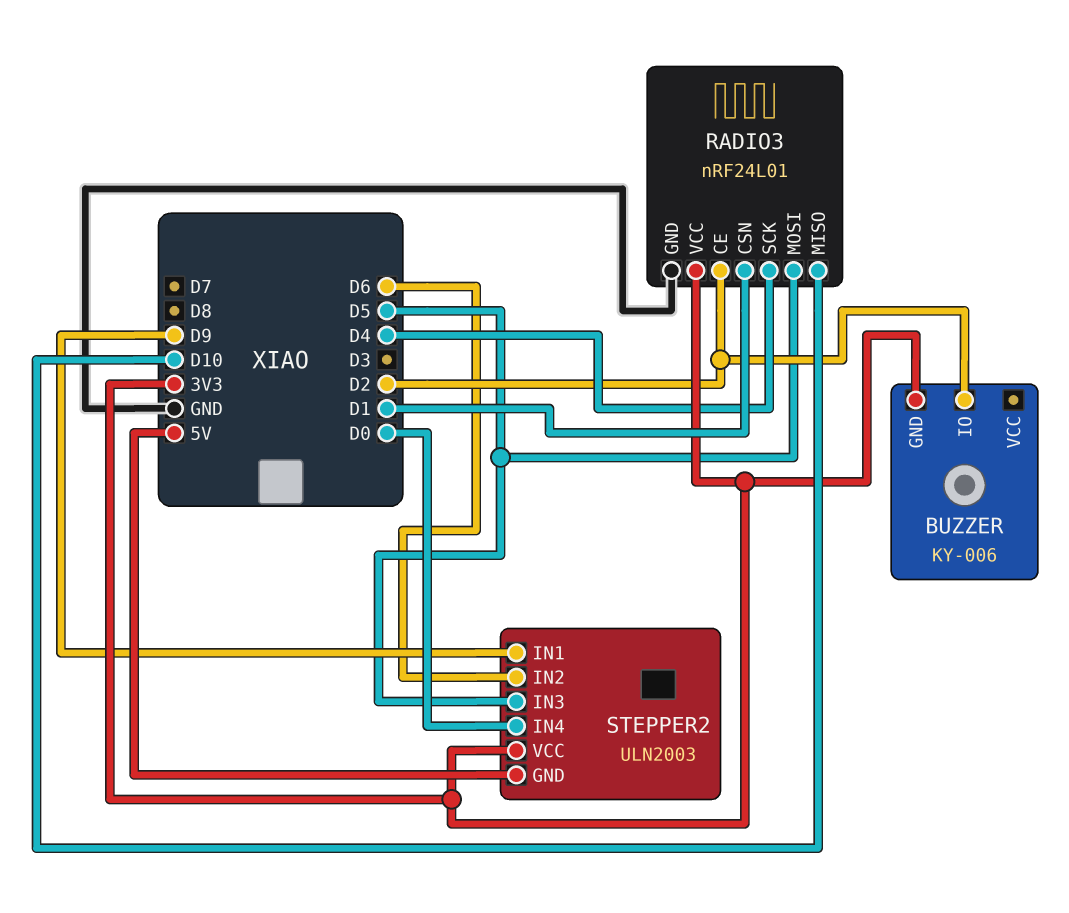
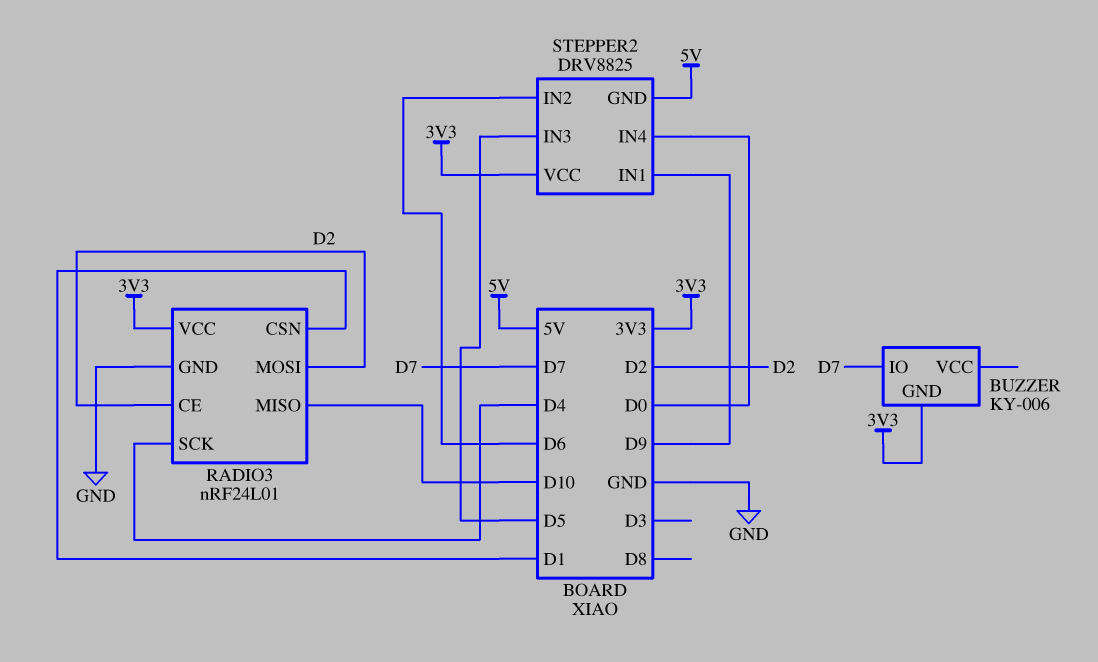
BUZZER pin IO: D2 -> D7
RADIO3 pin MOSI: D5 -> D2
STEPPER2: ULN2003 -> DRV8825

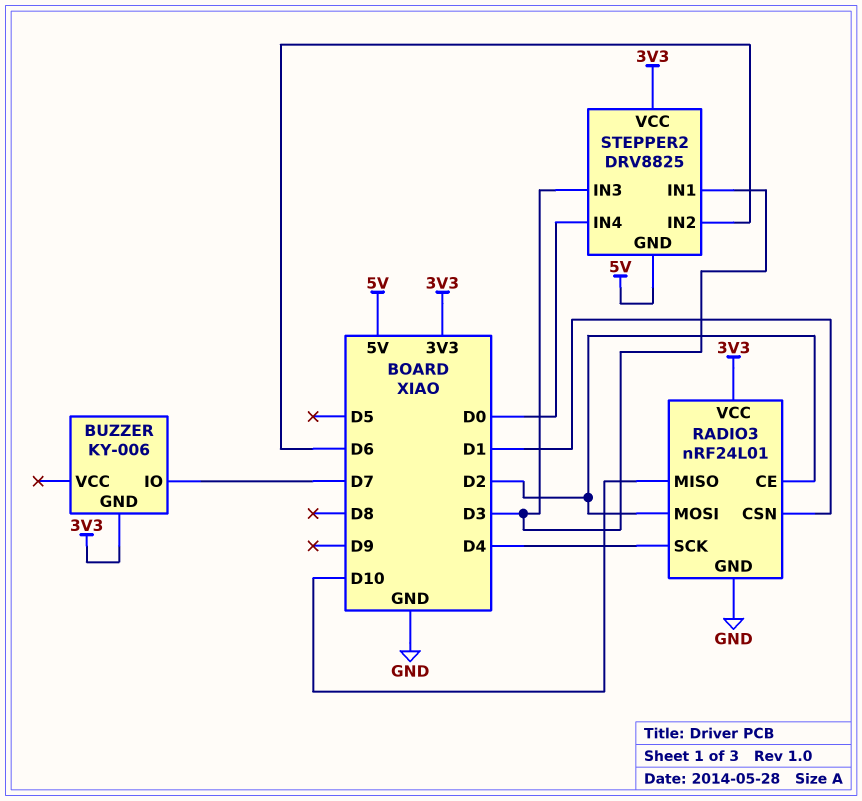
STEPPER2 pin IN1: D9 -> D3
STEPPER2 pin IN3: D5 -> D3

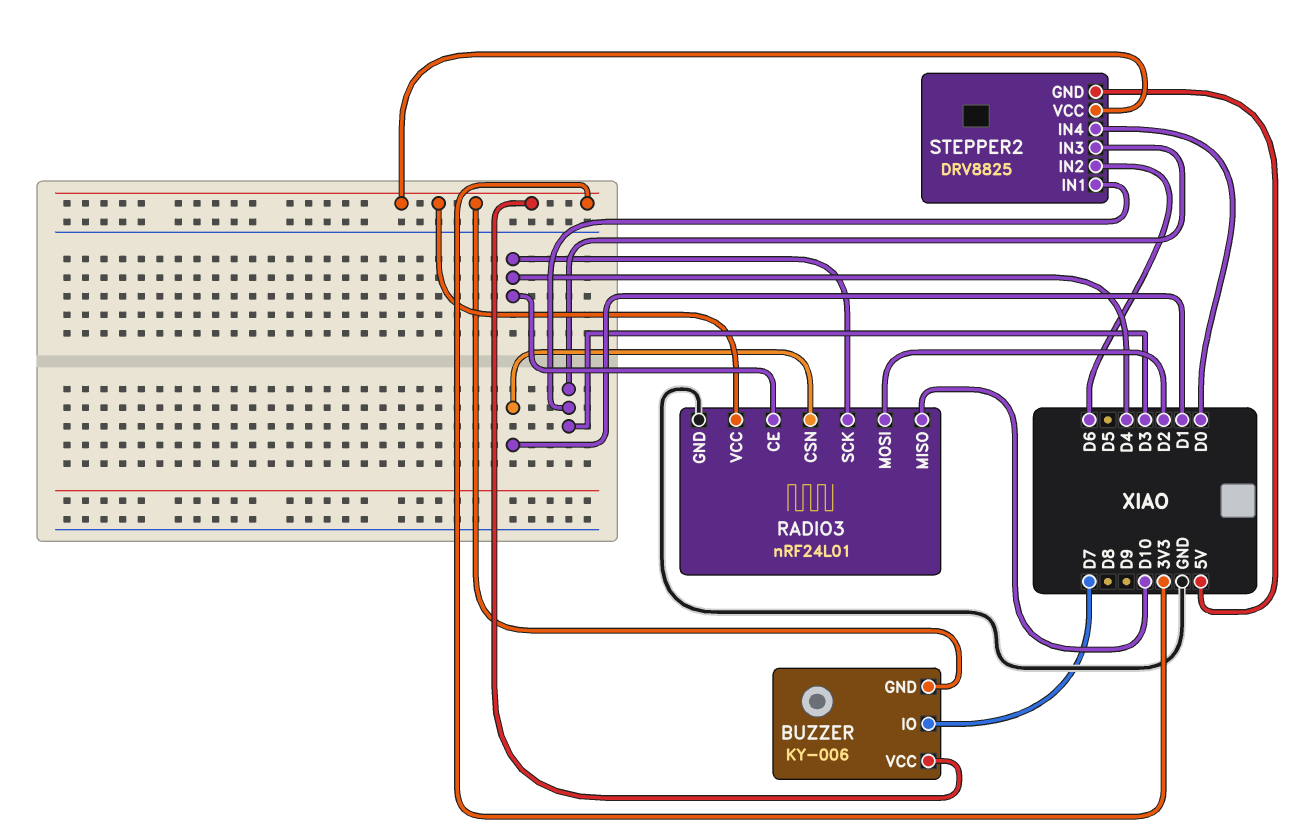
BUZZER pin VCC: none -> 3V3
RADIO3 pin CE: D2 -> D4

